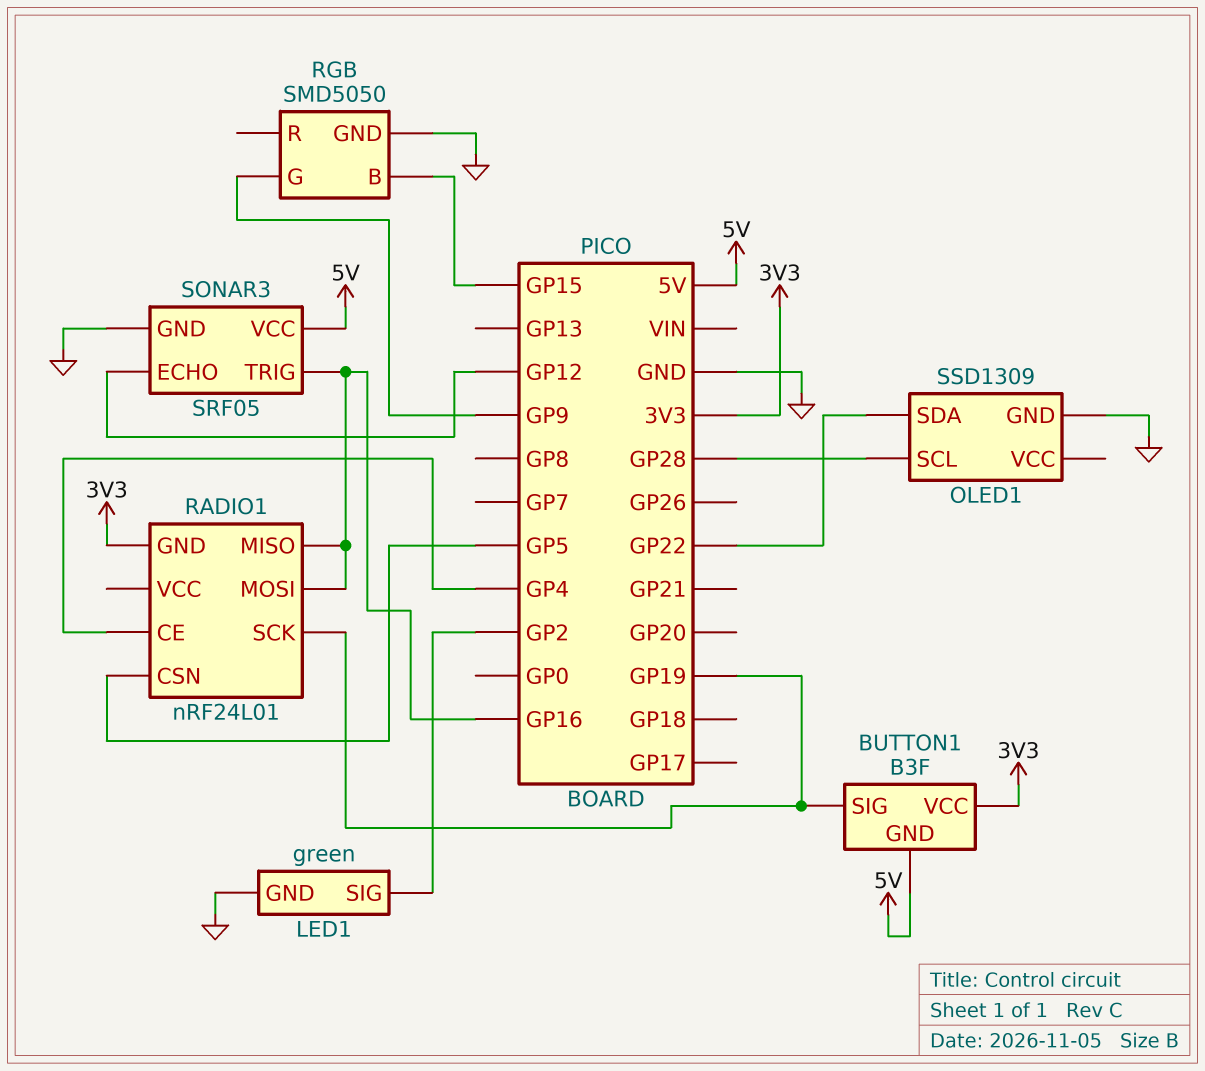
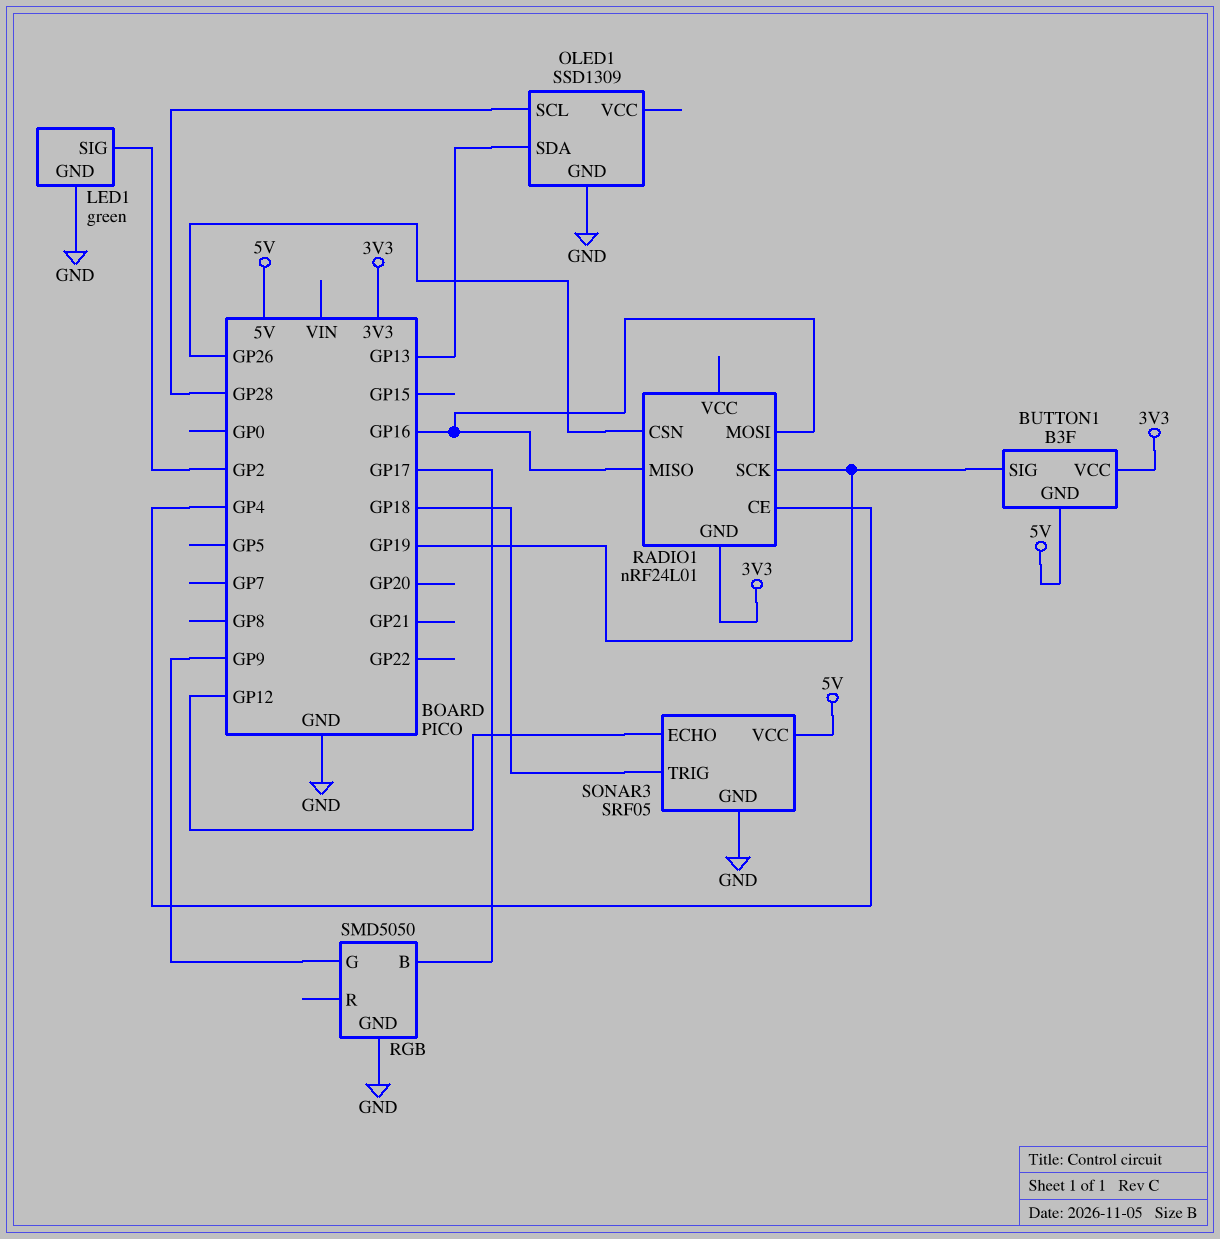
OLED1 pin SDA: GP22 -> GP13
RADIO1 pin CSN: GP5 -> GP26
RGB pin B: GP15 -> GP17
SONAR3 pin TRIG: GP16 -> GP18

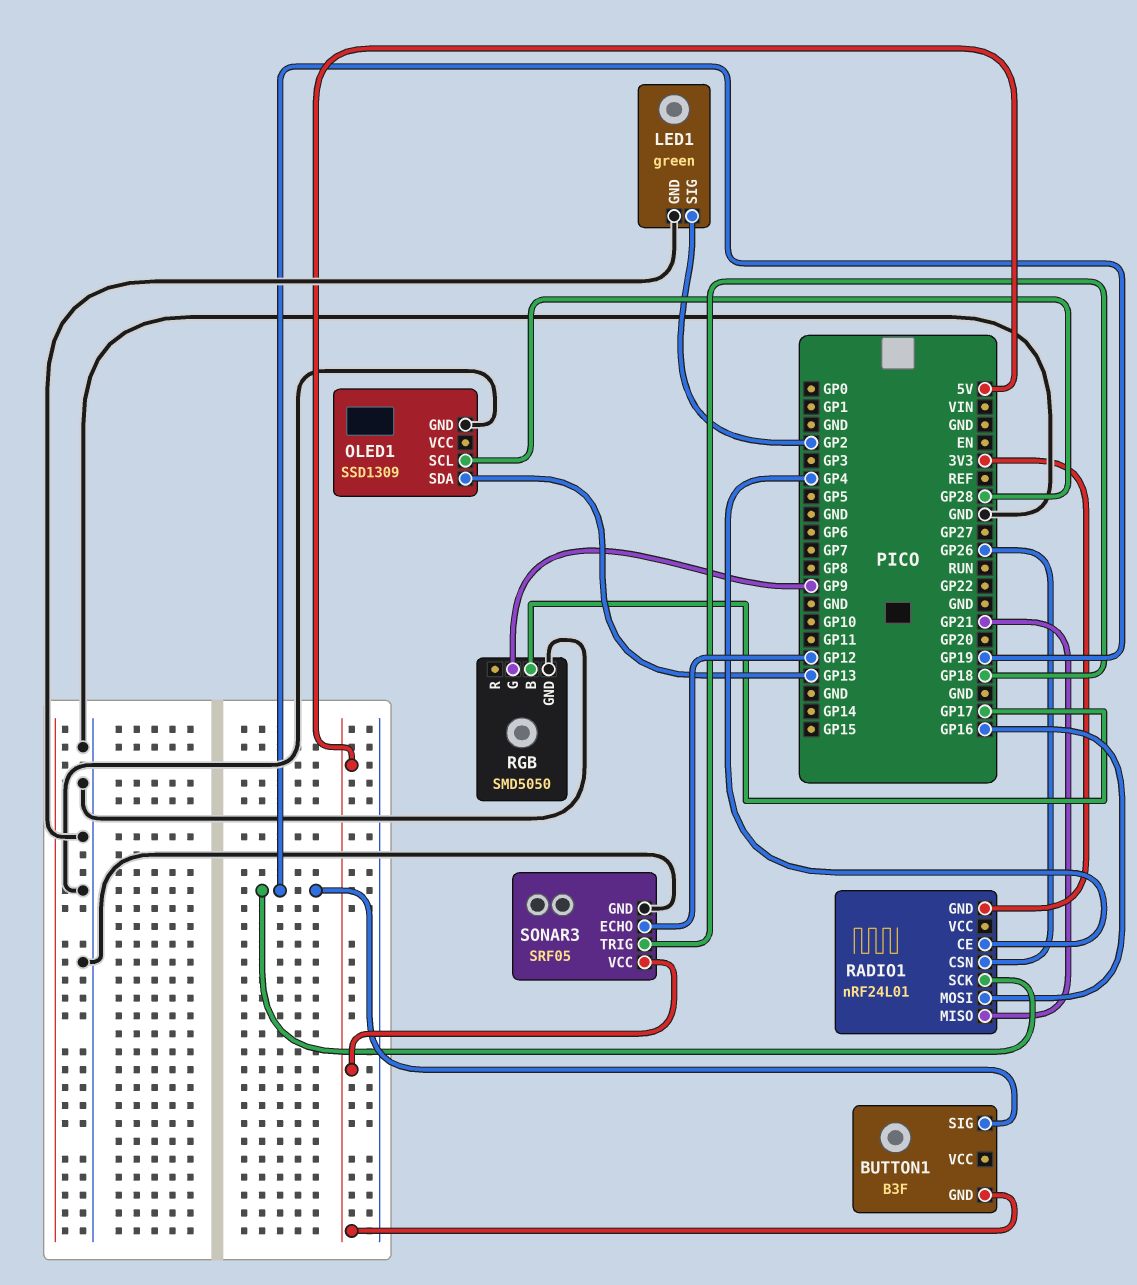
BUTTON1 pin VCC: 3V3 -> none
RADIO1 pin MISO: GP16 -> GP21

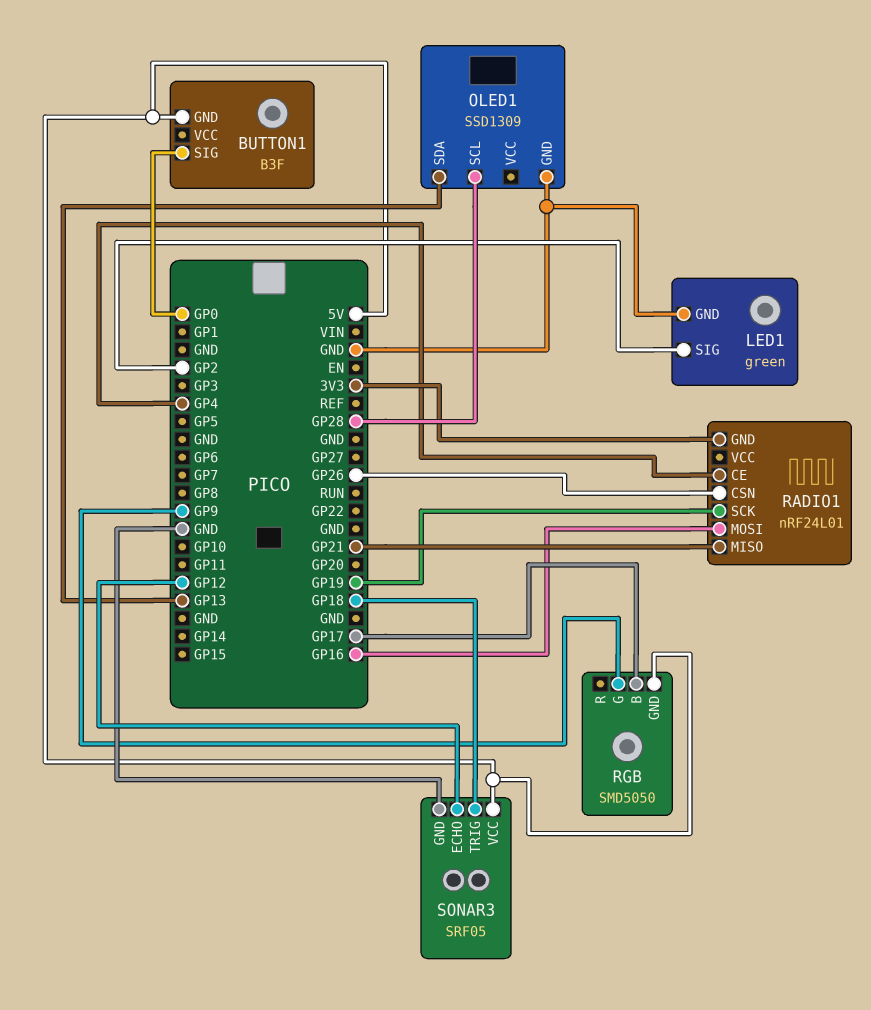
BUTTON1 pin SIG: GP19 -> GP0
RGB pin GND: GND -> 5V

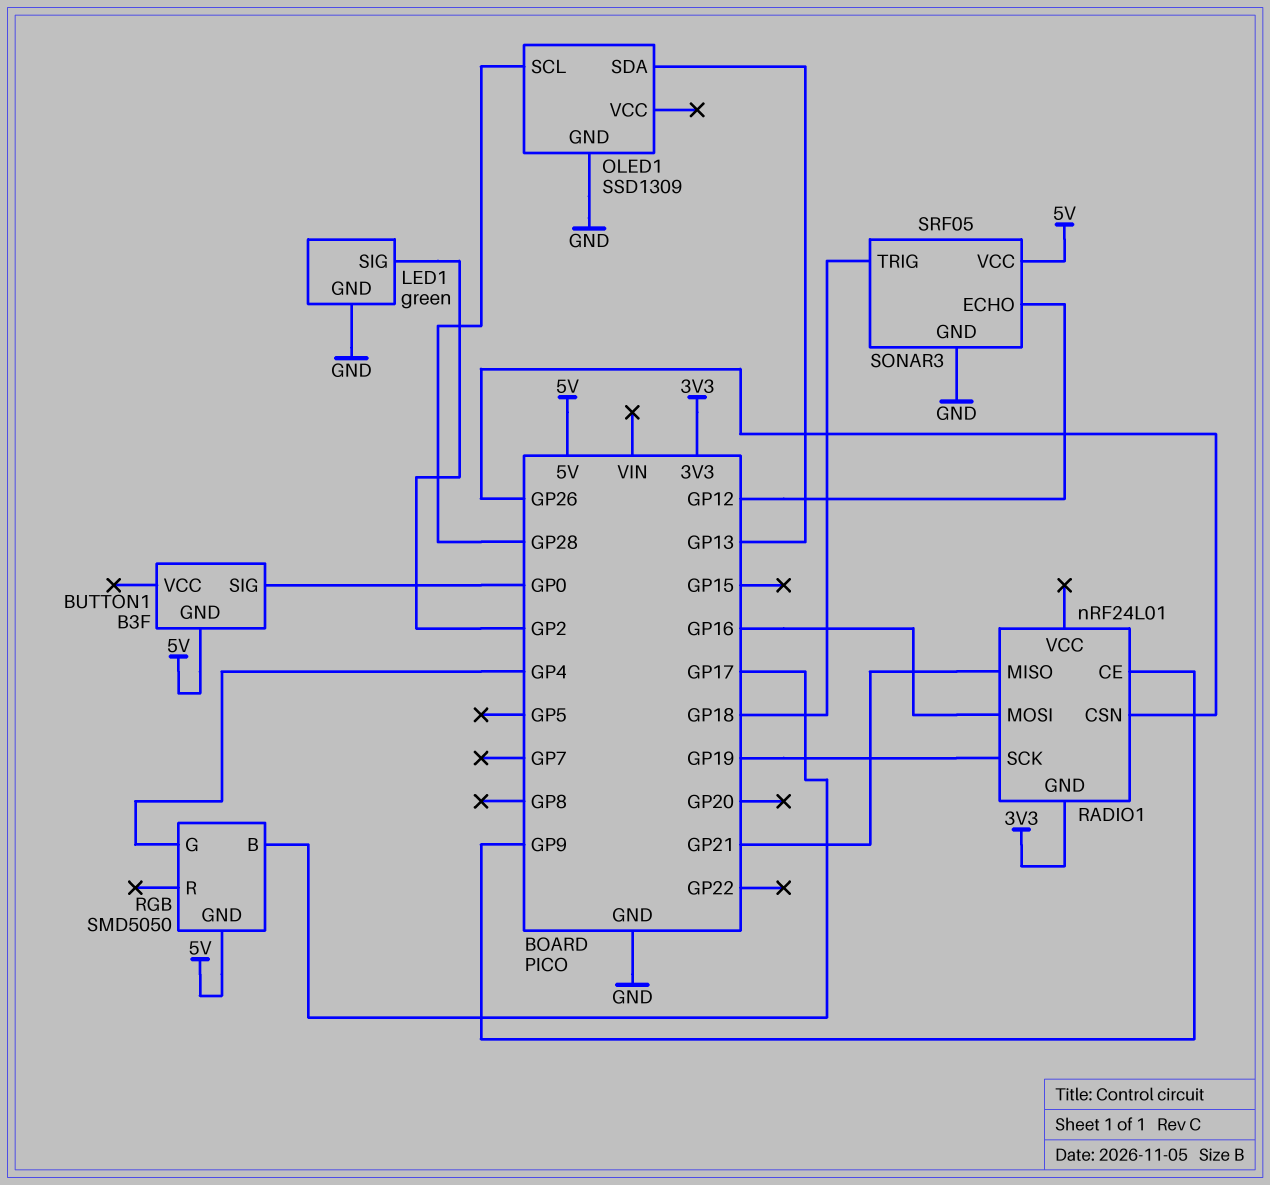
RADIO1 pin CE: GP4 -> GP9
RGB pin G: GP9 -> GP4

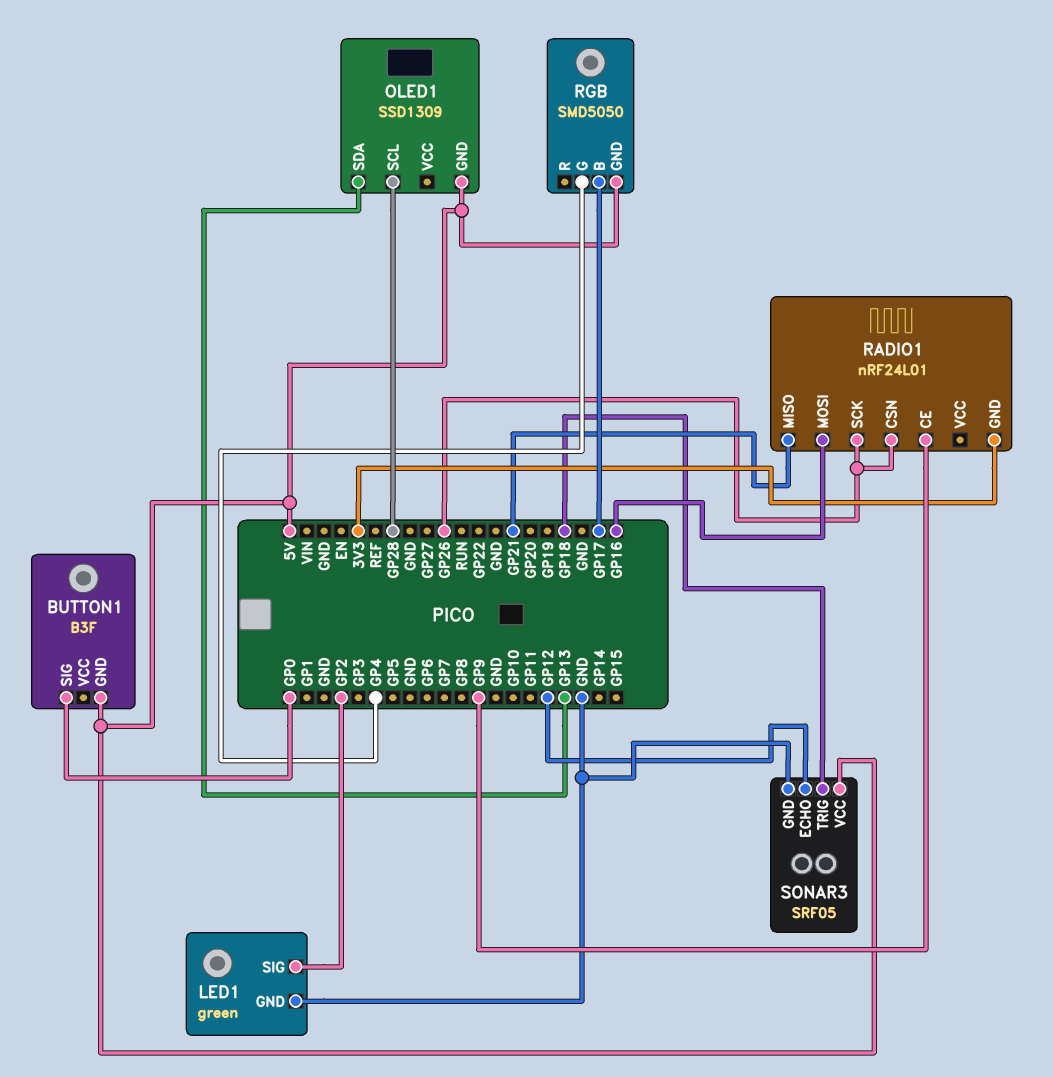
OLED1 pin GND: GND -> 5V
RADIO1 pin SCK: GP19 -> GP26

